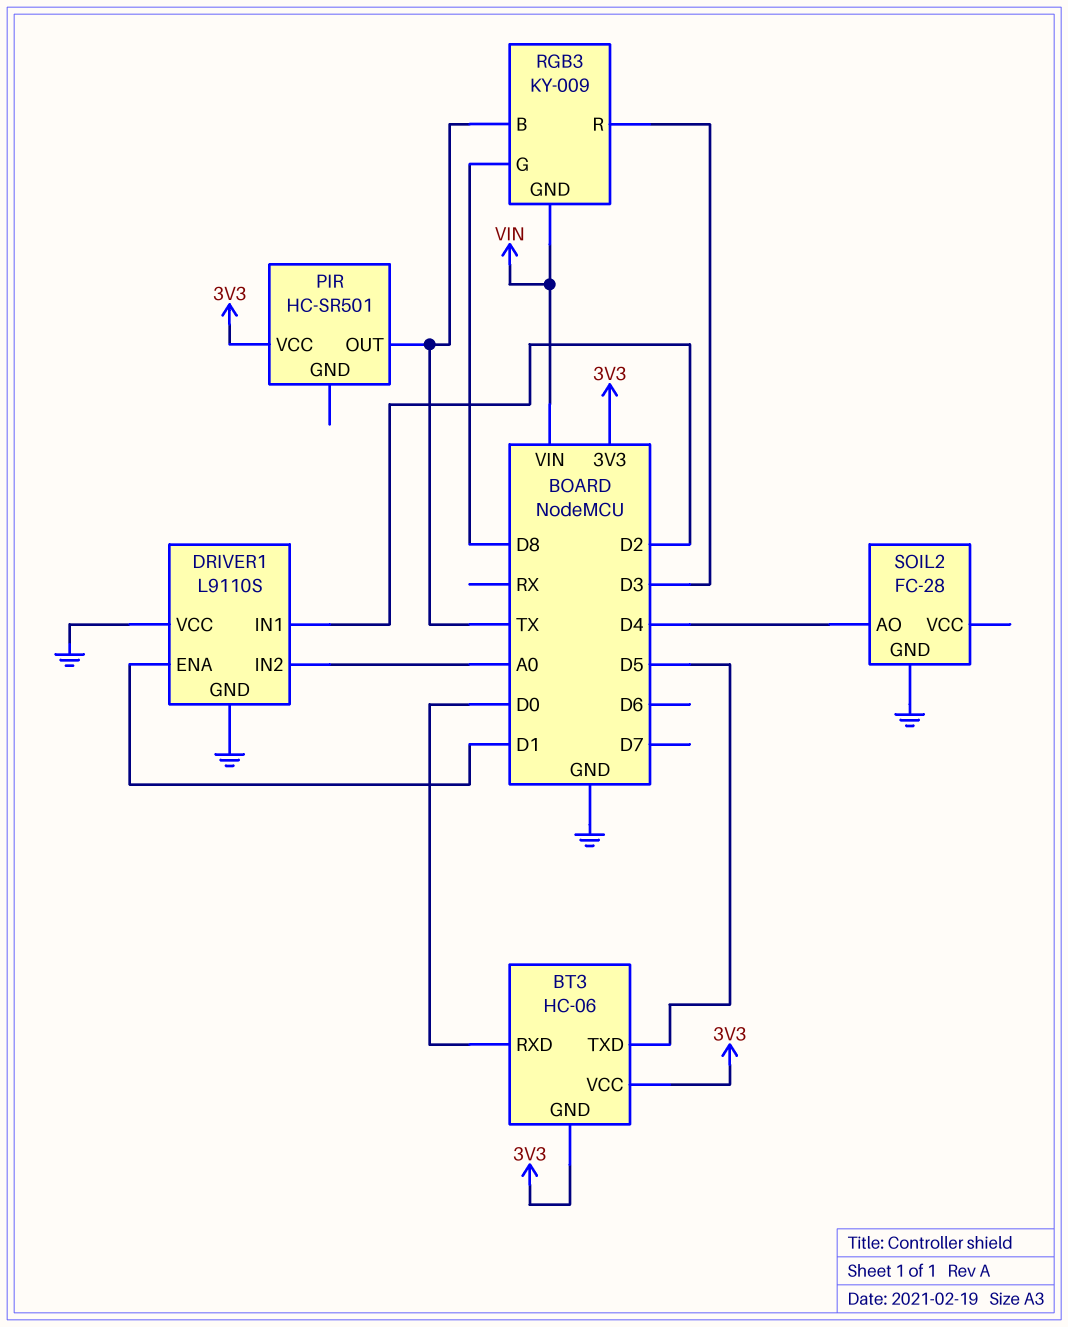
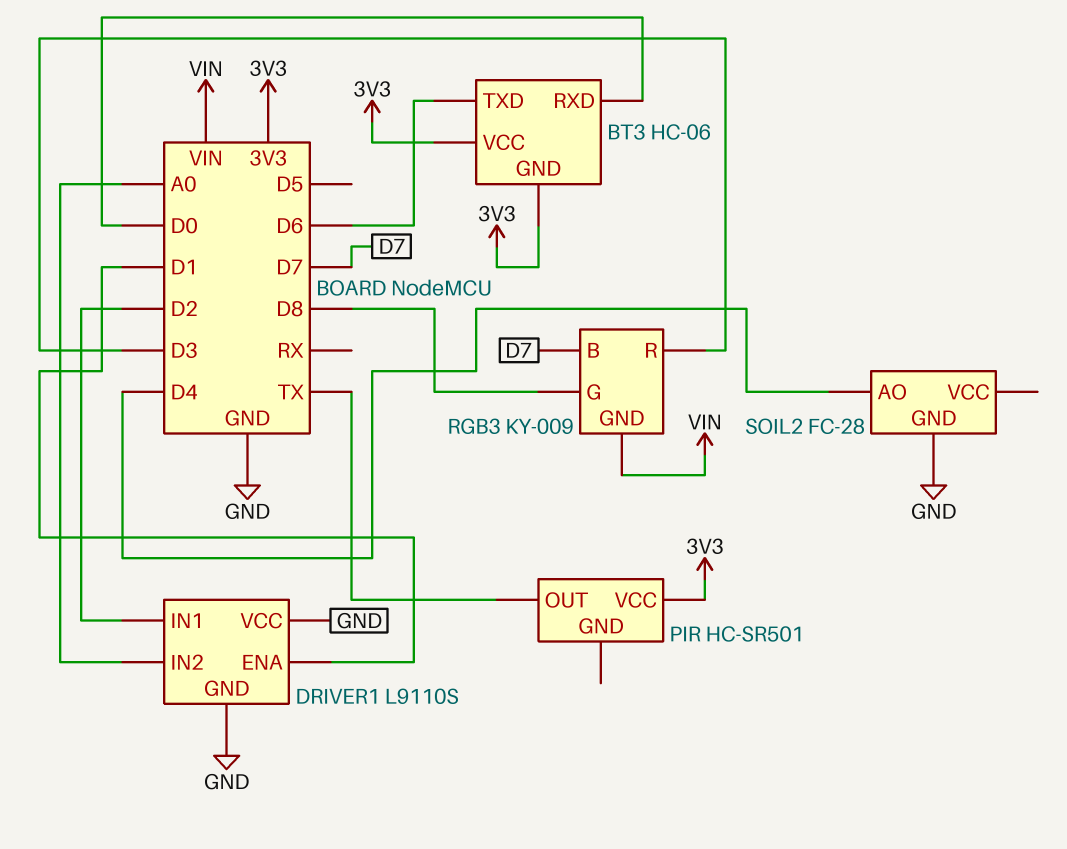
BT3 pin TXD: D5 -> D6
RGB3 pin B: TX -> D7

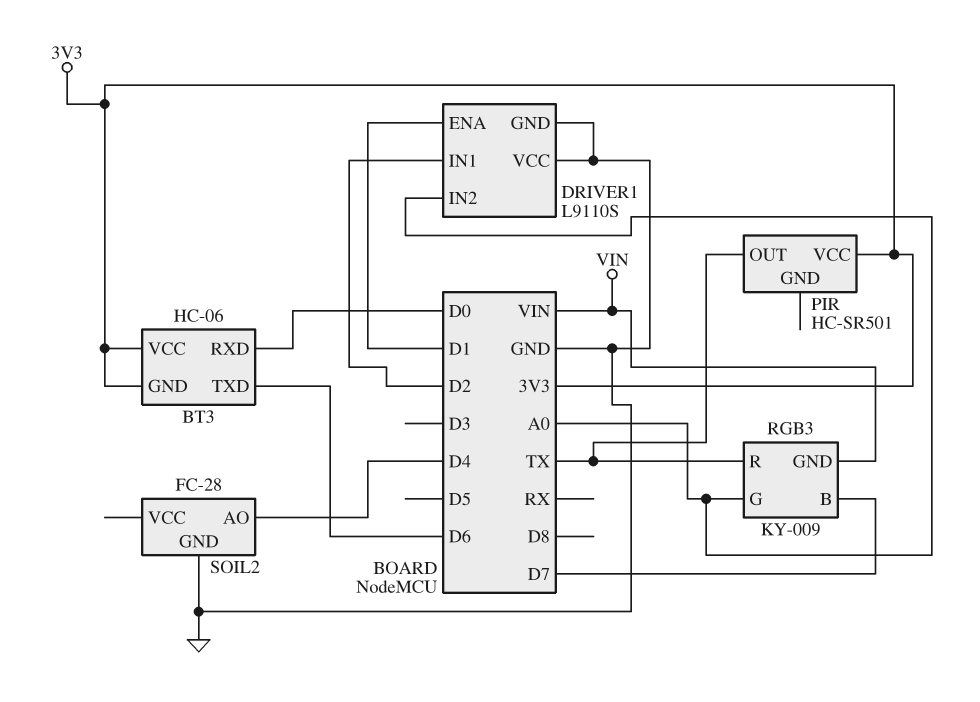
RGB3 pin G: D8 -> A0
RGB3 pin R: D3 -> TX

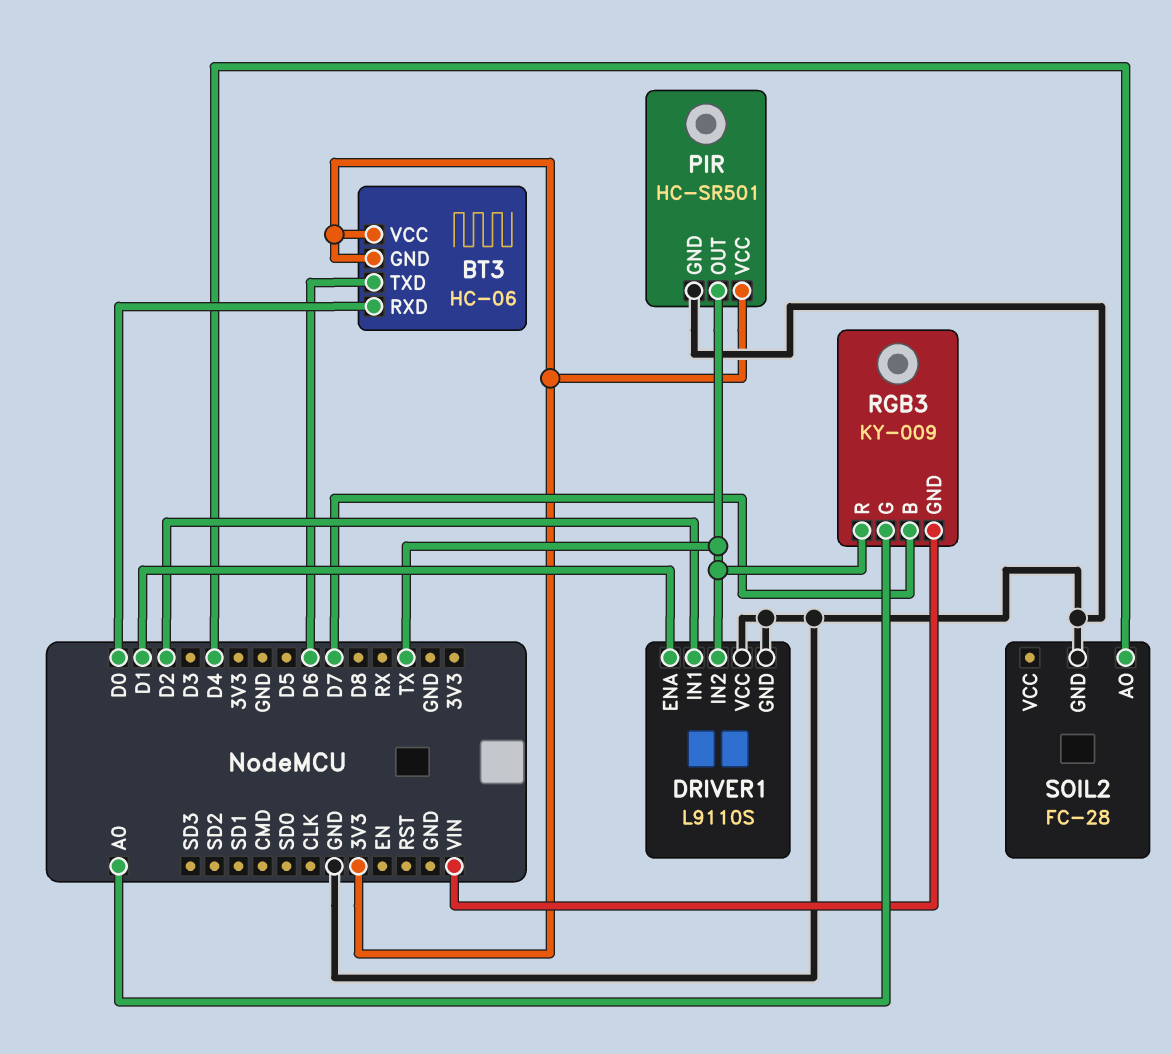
DRIVER1 pin IN2: A0 -> TX
PIR pin GND: none -> GND

